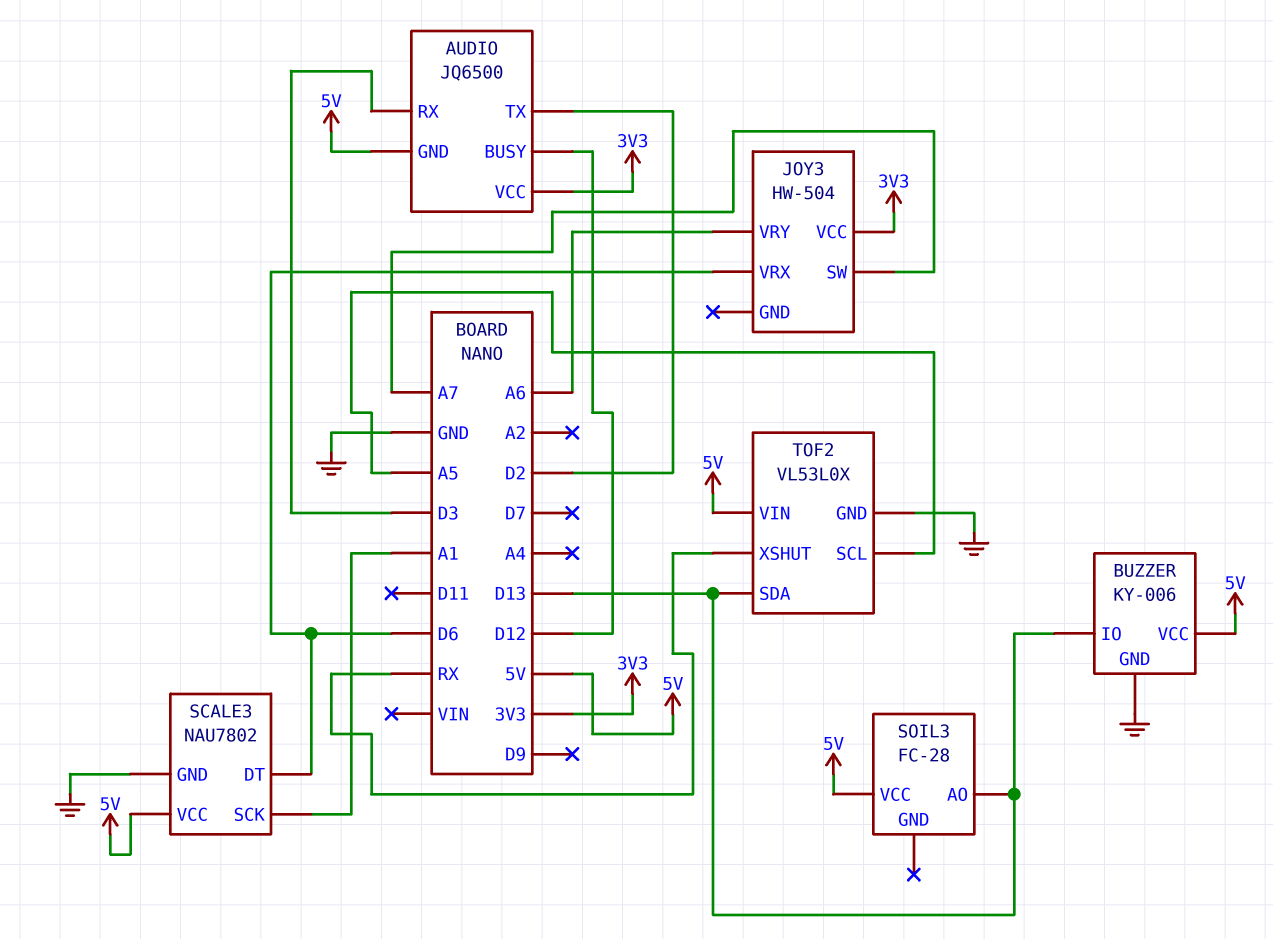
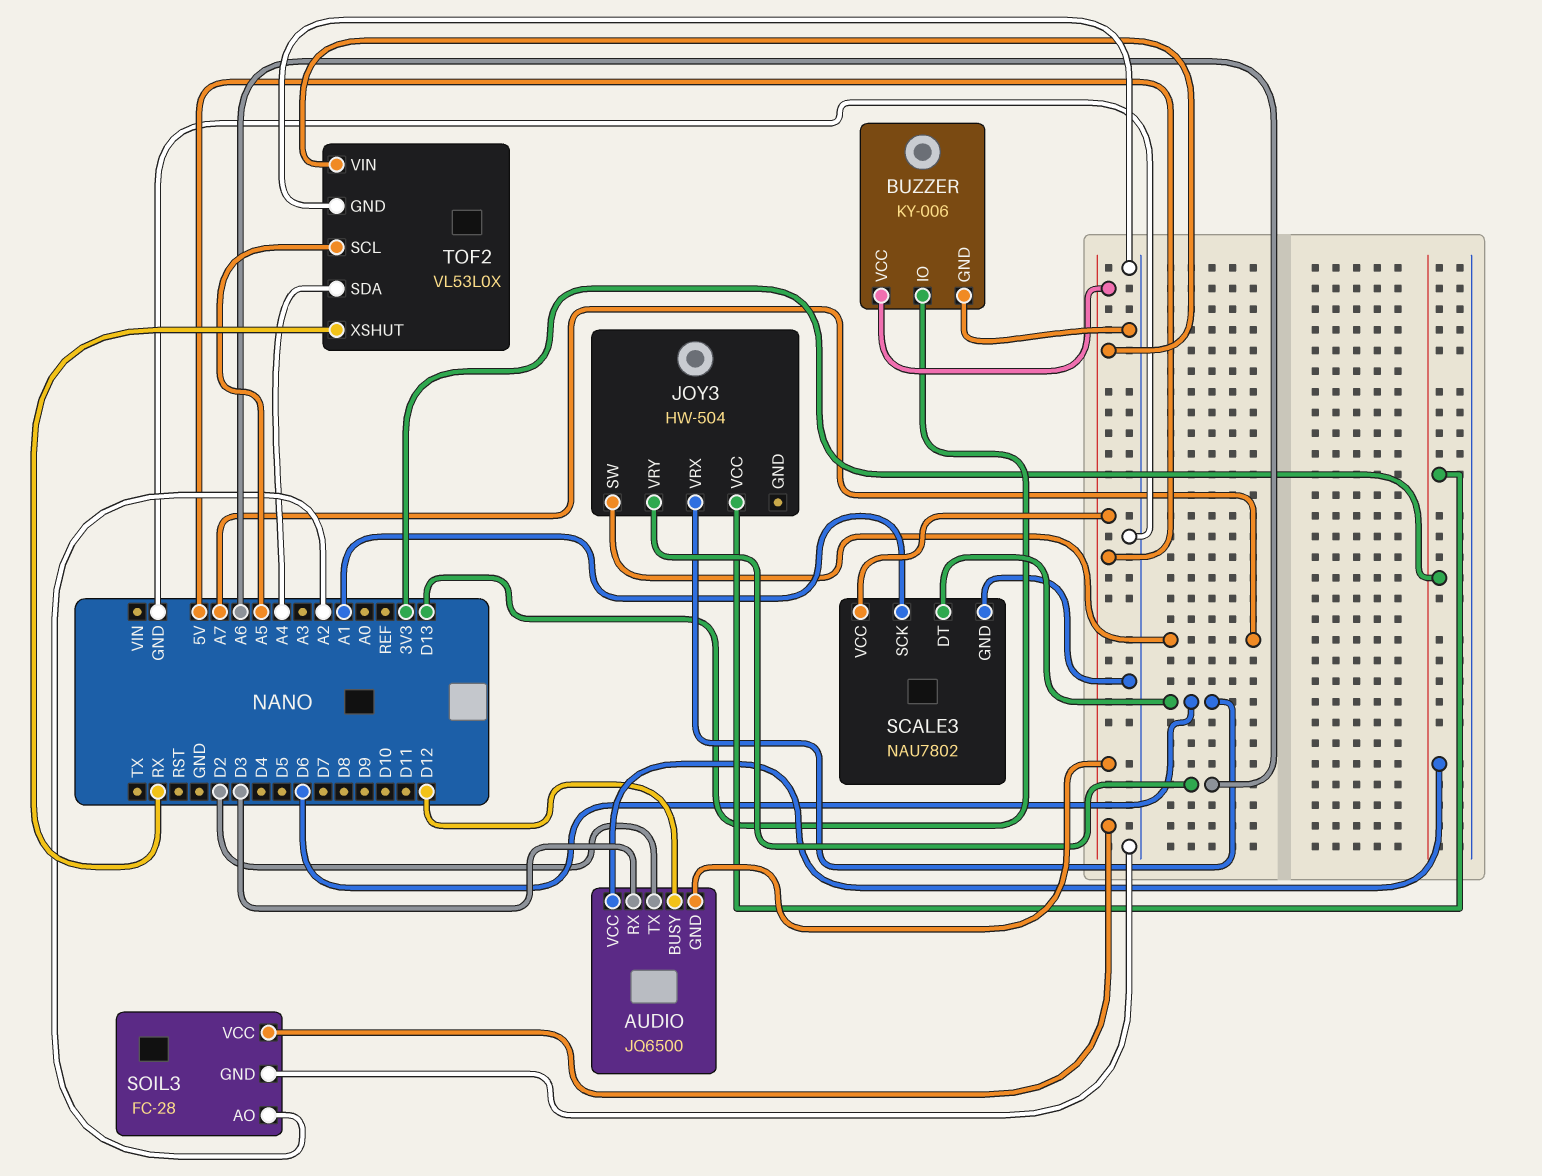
SOIL3 pin AO: D13 -> A2
SOIL3 pin GND: none -> GND
TOF2 pin SDA: D13 -> A4

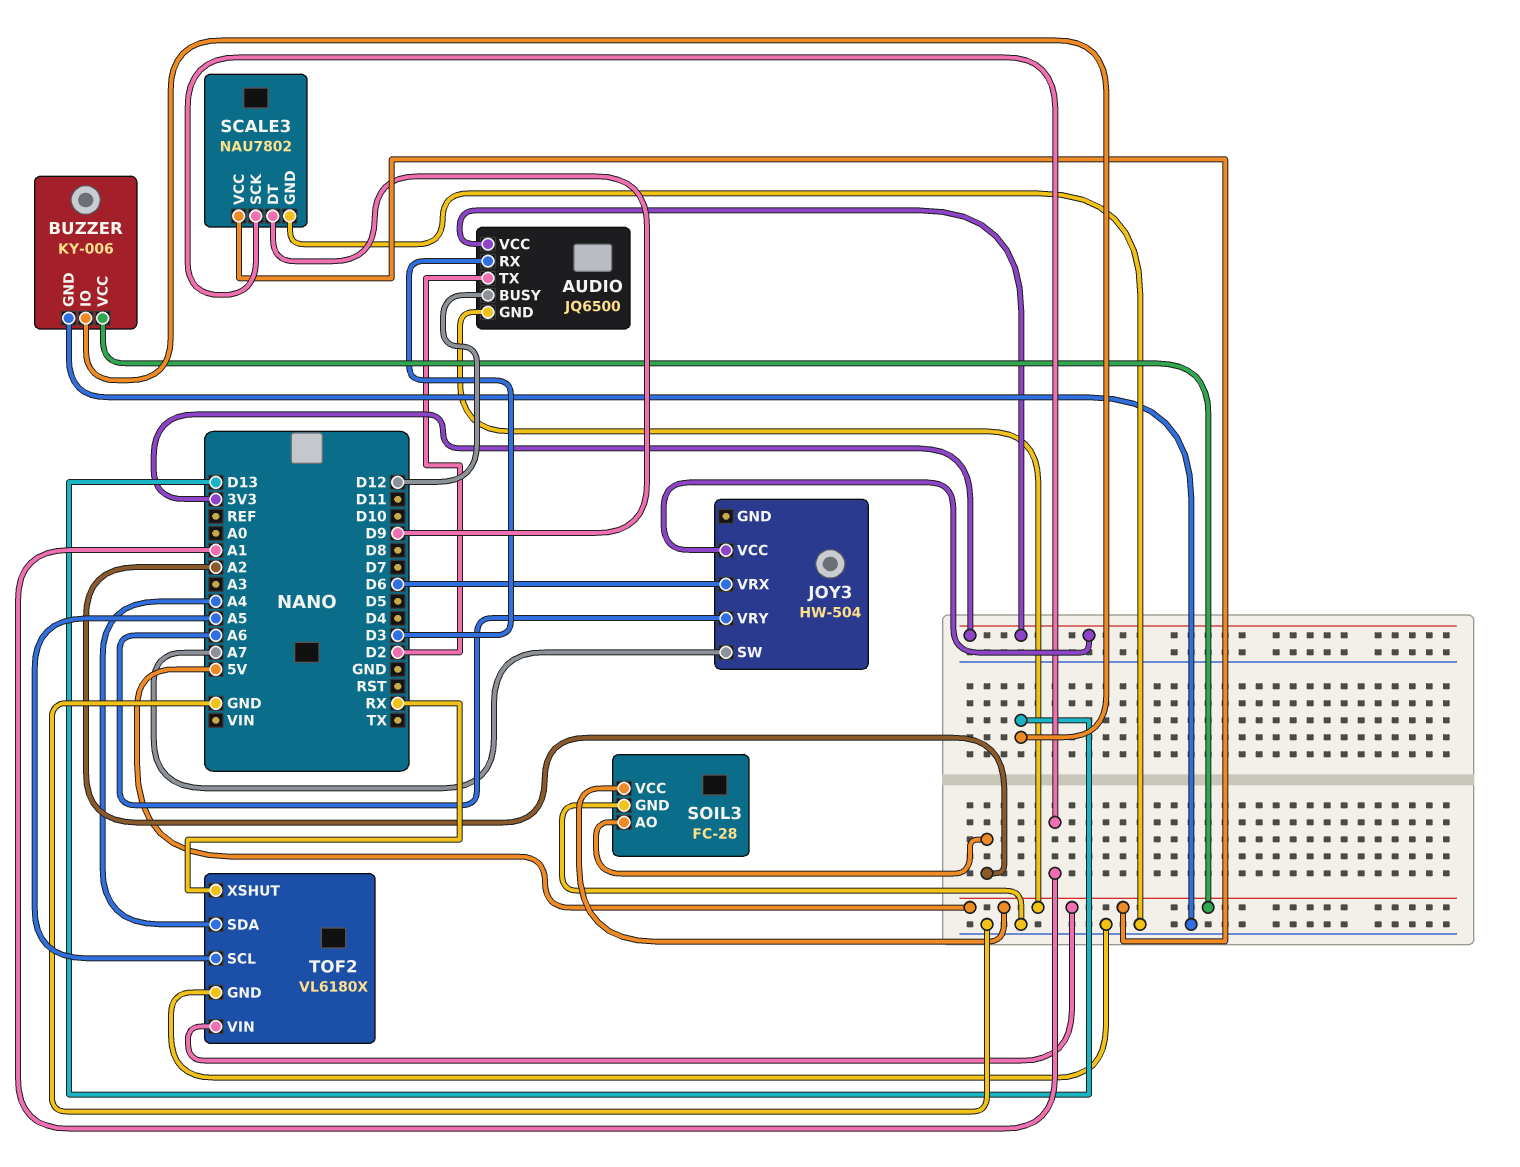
SCALE3 pin DT: D6 -> D9
TOF2: VL53L0X -> VL6180X

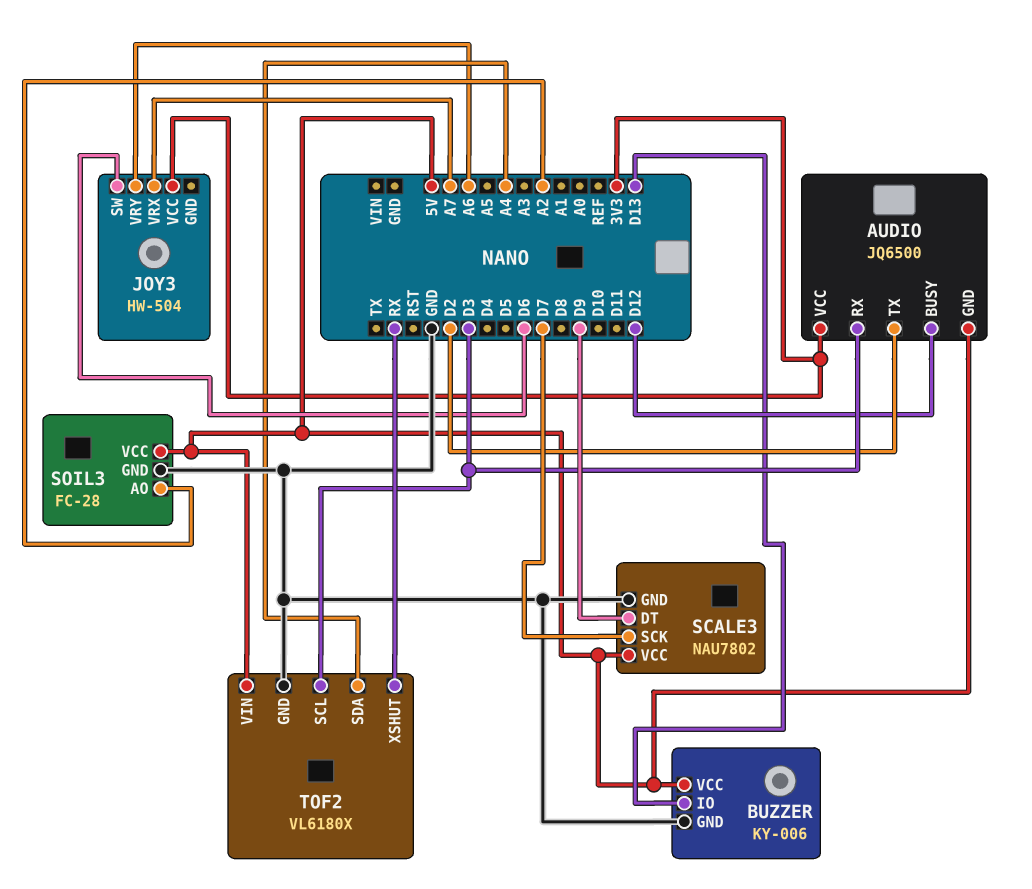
JOY3 pin SW: A7 -> D6
JOY3 pin VRX: D6 -> A7
SCALE3 pin SCK: A1 -> D7
TOF2 pin SCL: A5 -> D3

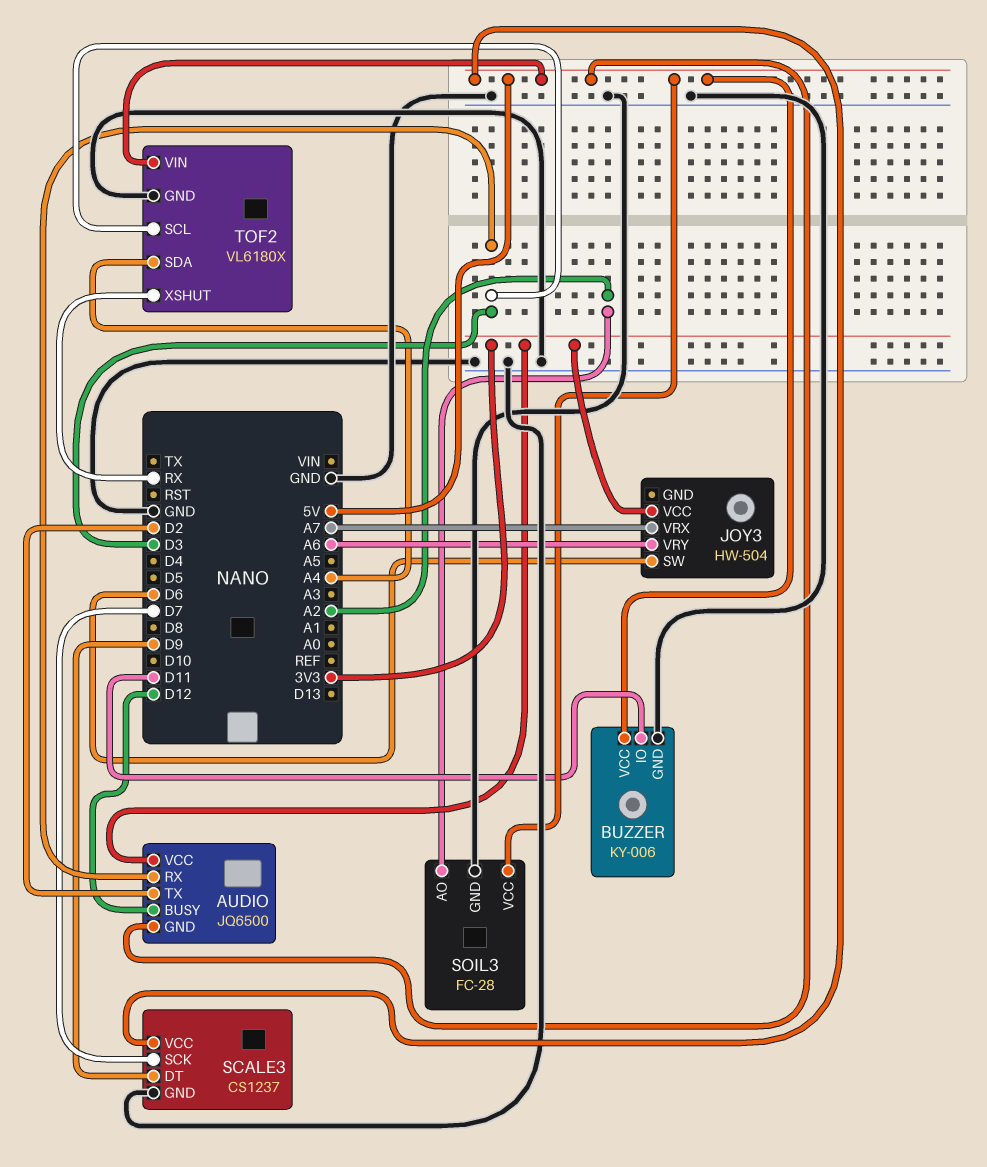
BUZZER pin IO: D13 -> D11
SCALE3: NAU7802 -> CS1237

